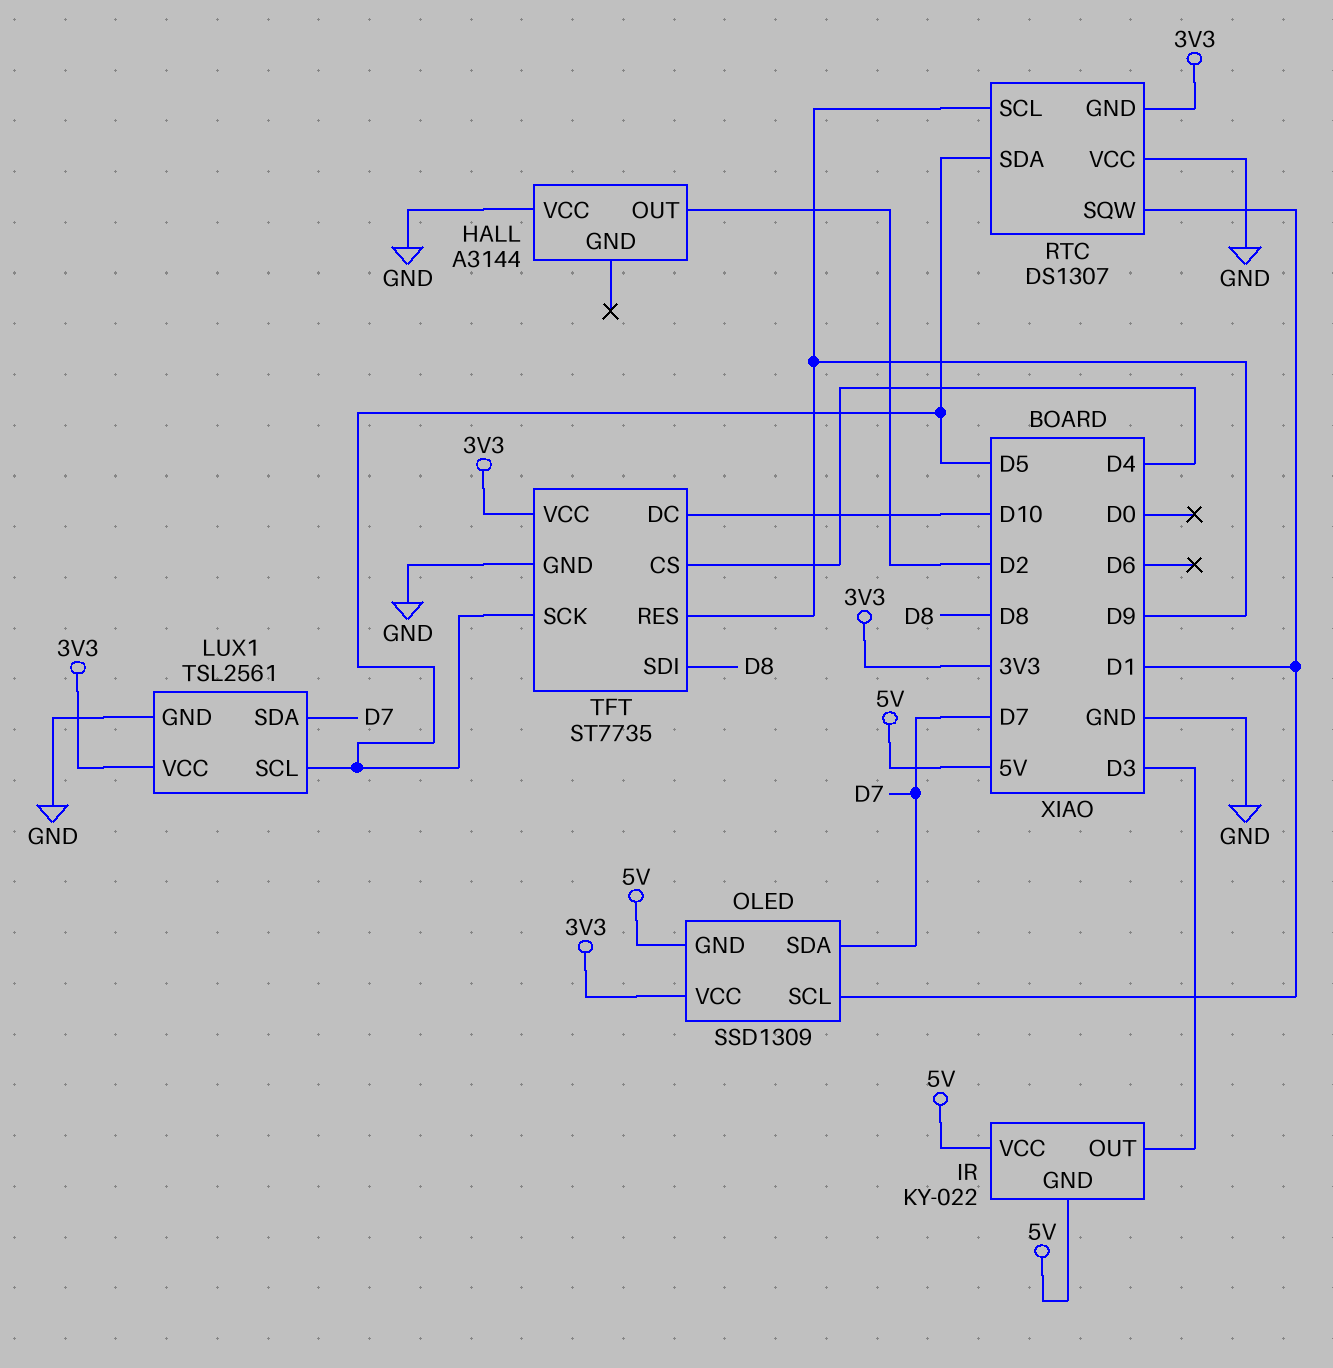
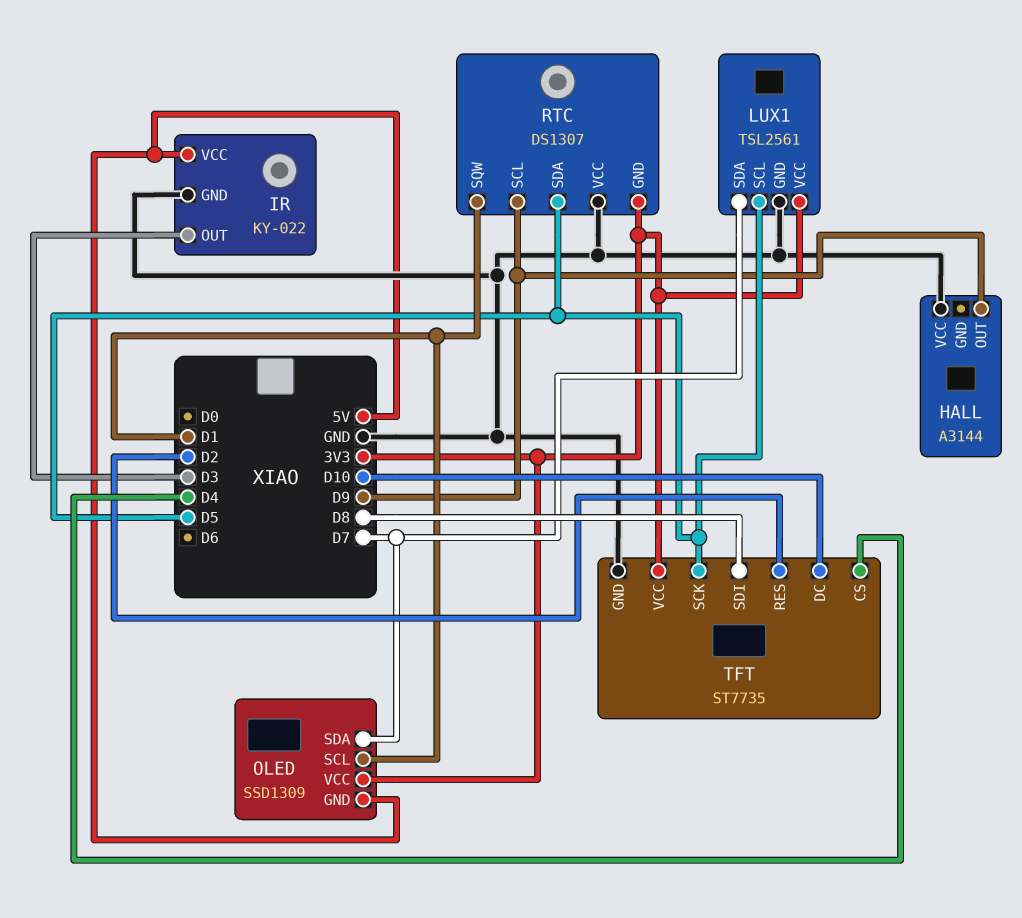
HALL pin OUT: D2 -> D9
IR pin GND: 5V -> GND
TFT pin RES: D9 -> D2

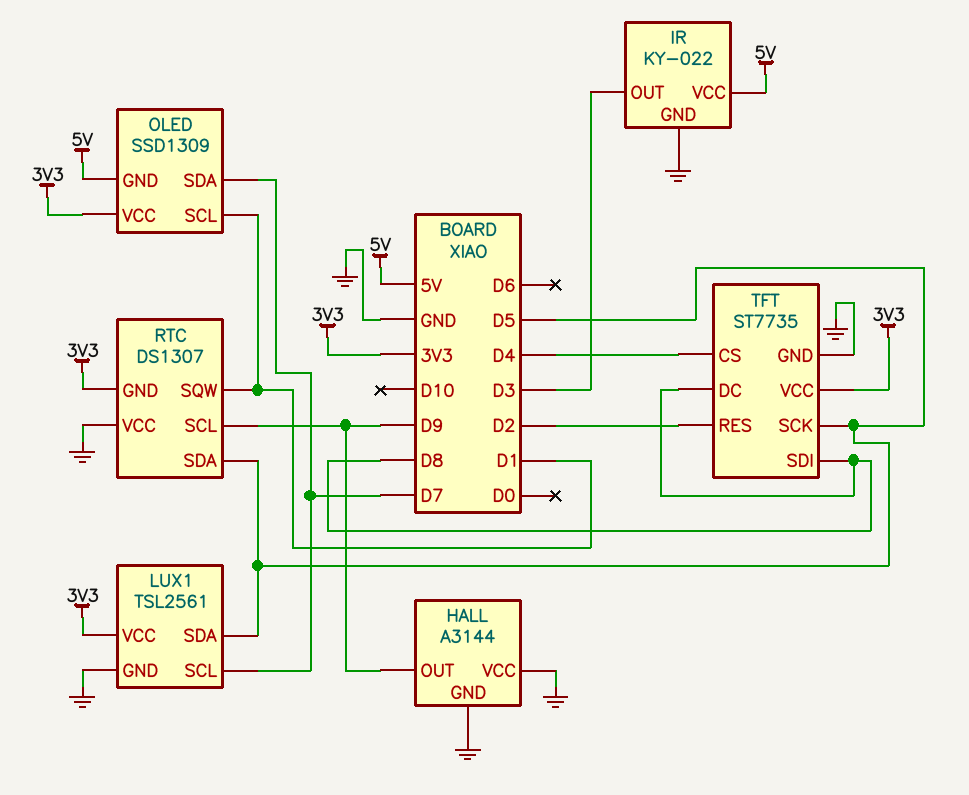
HALL pin GND: none -> GND
LUX1 pin SCL: D5 -> D7
LUX1 pin SDA: D7 -> D5
TFT pin DC: D10 -> D8

